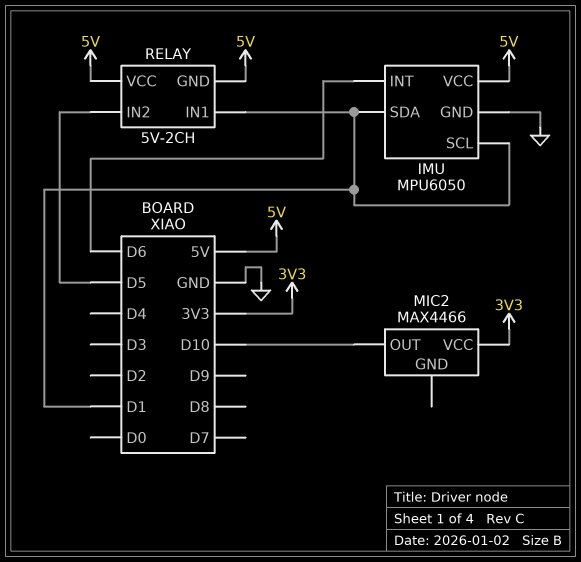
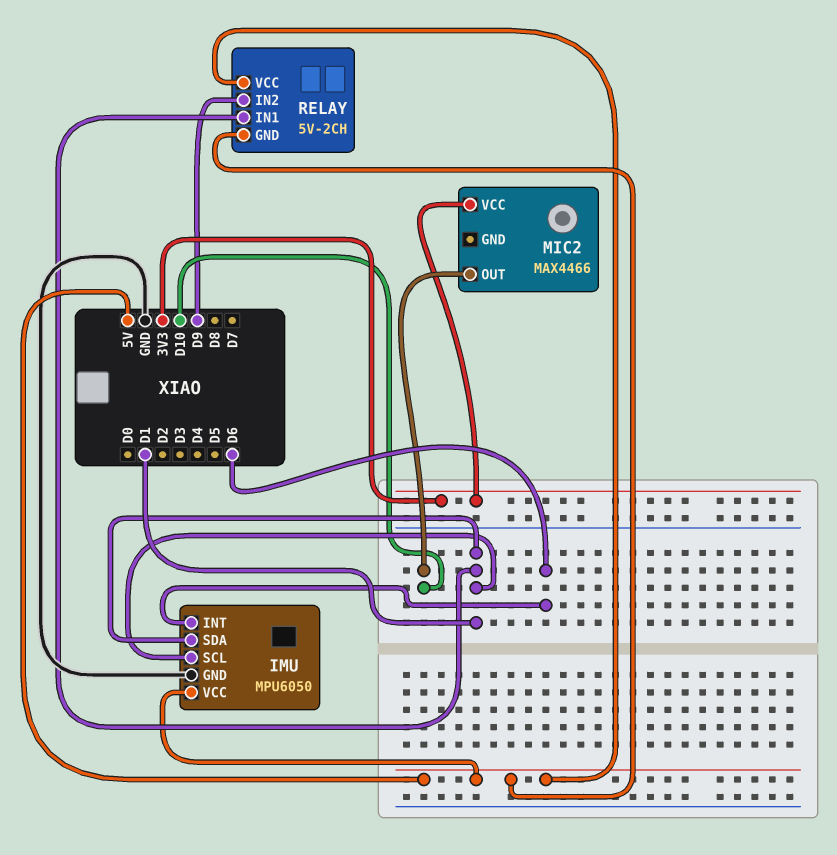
RELAY pin IN2: D5 -> D9

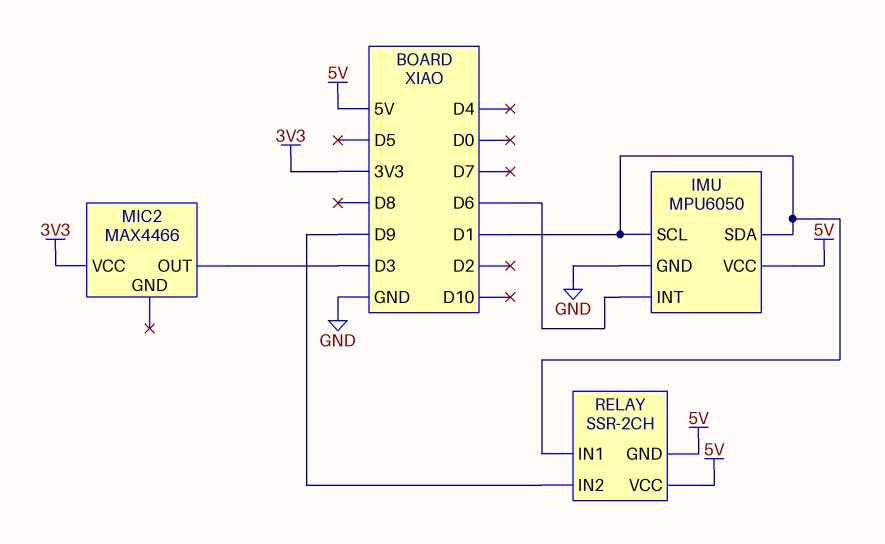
MIC2 pin OUT: D10 -> D3
RELAY: 5V-2CH -> SSR-2CH

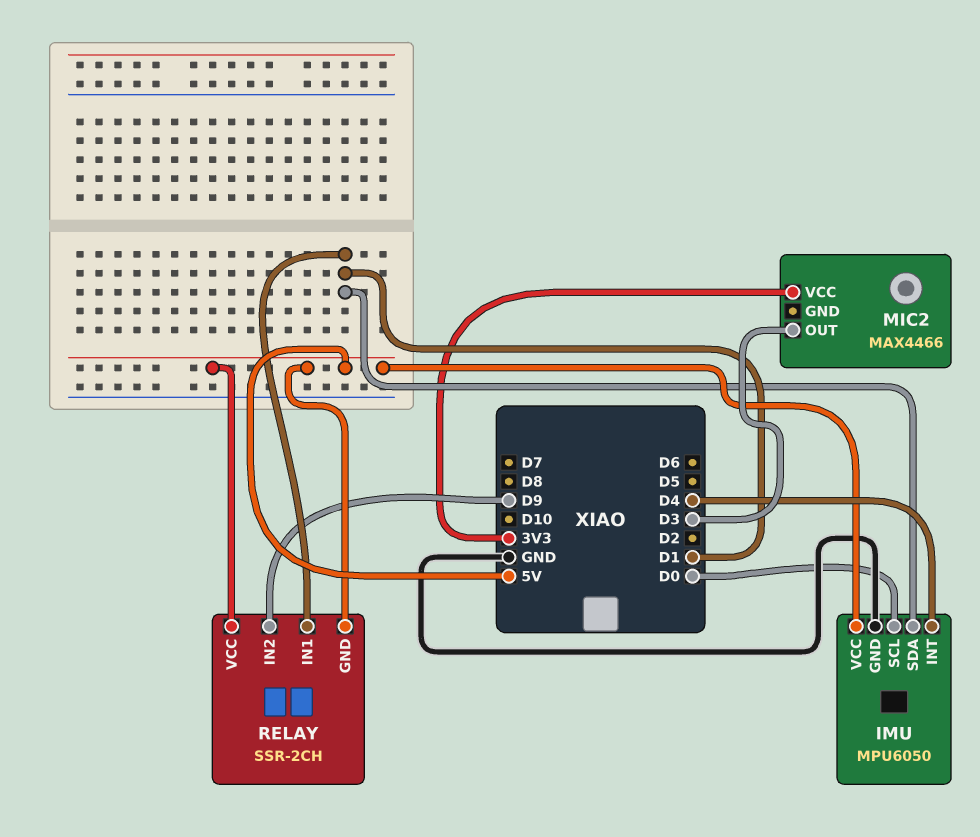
IMU pin INT: D6 -> D4
IMU pin SCL: D1 -> D0

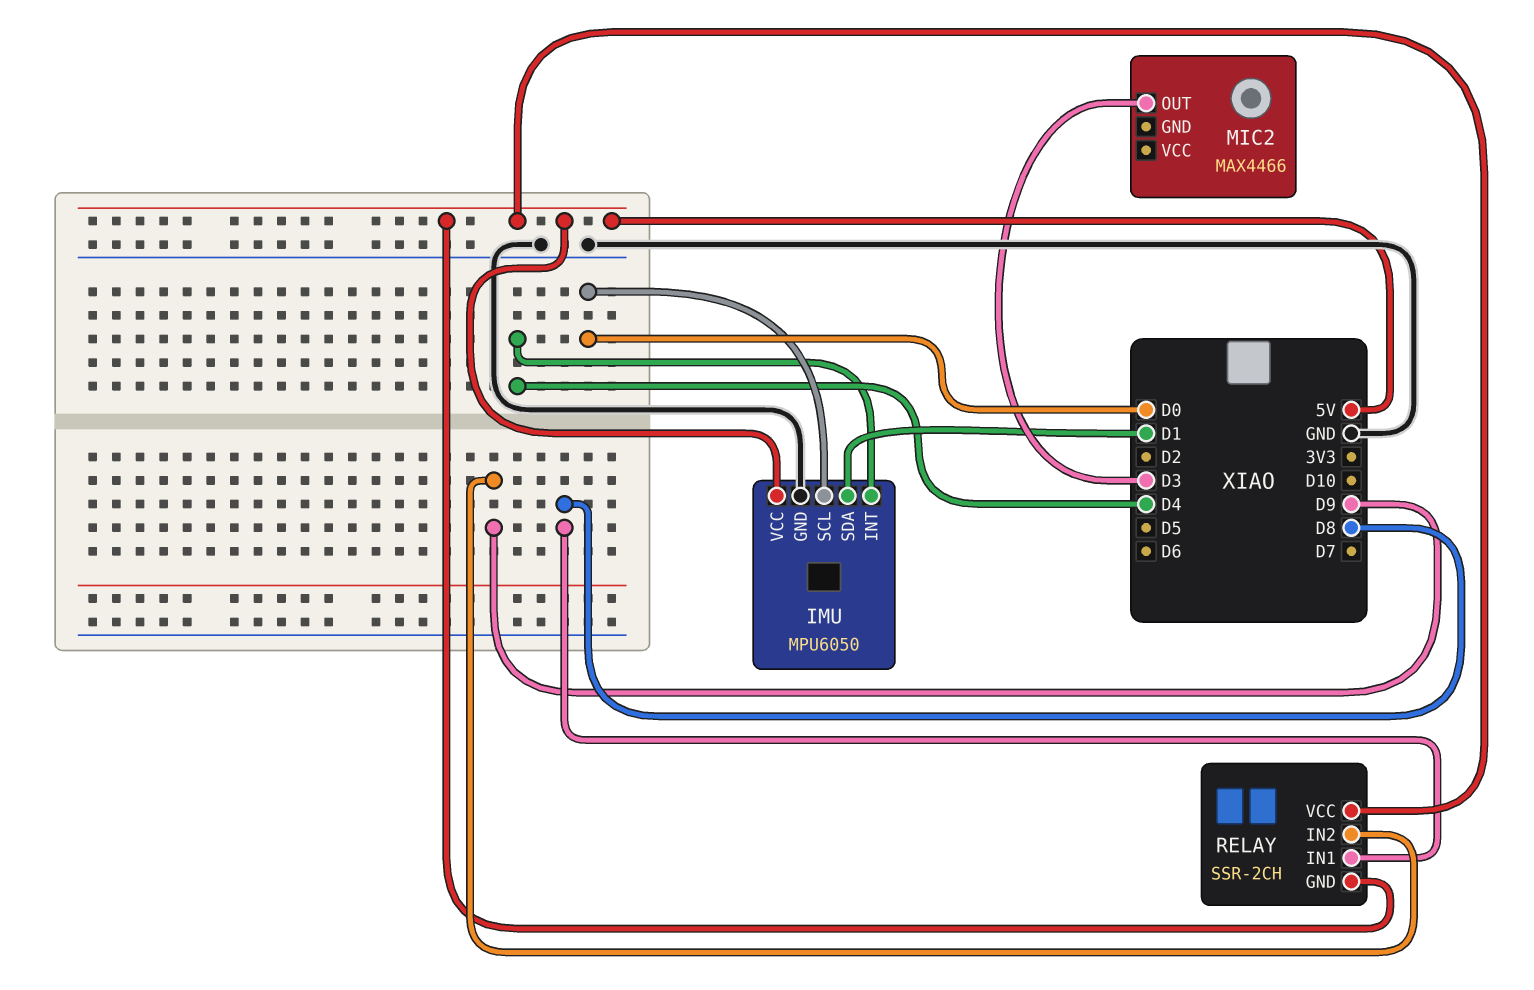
MIC2 pin VCC: 3V3 -> none
RELAY pin IN1: D1 -> D8

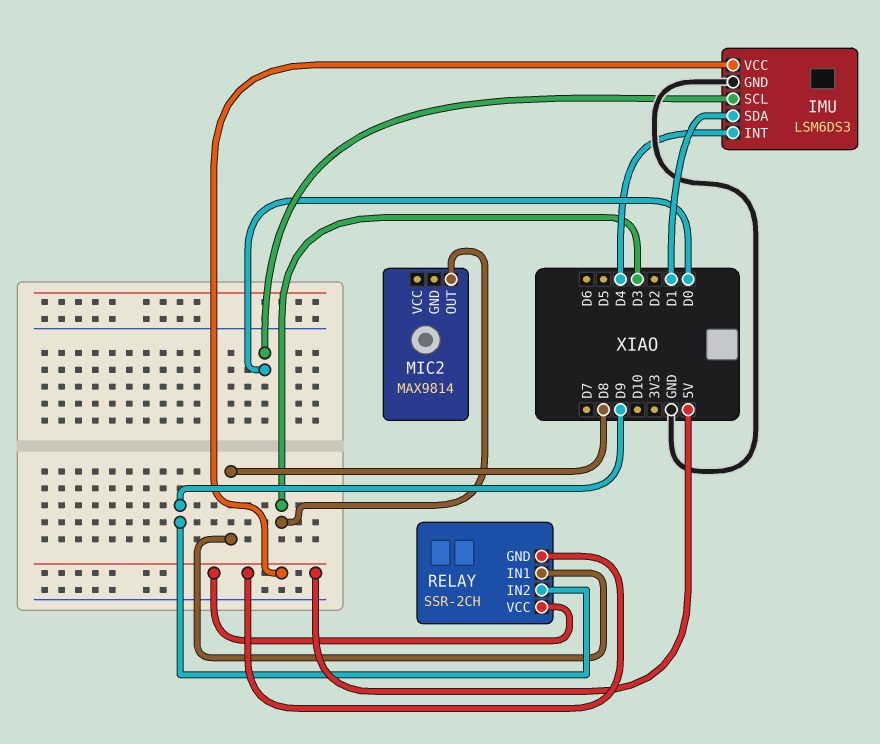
IMU: MPU6050 -> LSM6DS3
MIC2: MAX4466 -> MAX9814

